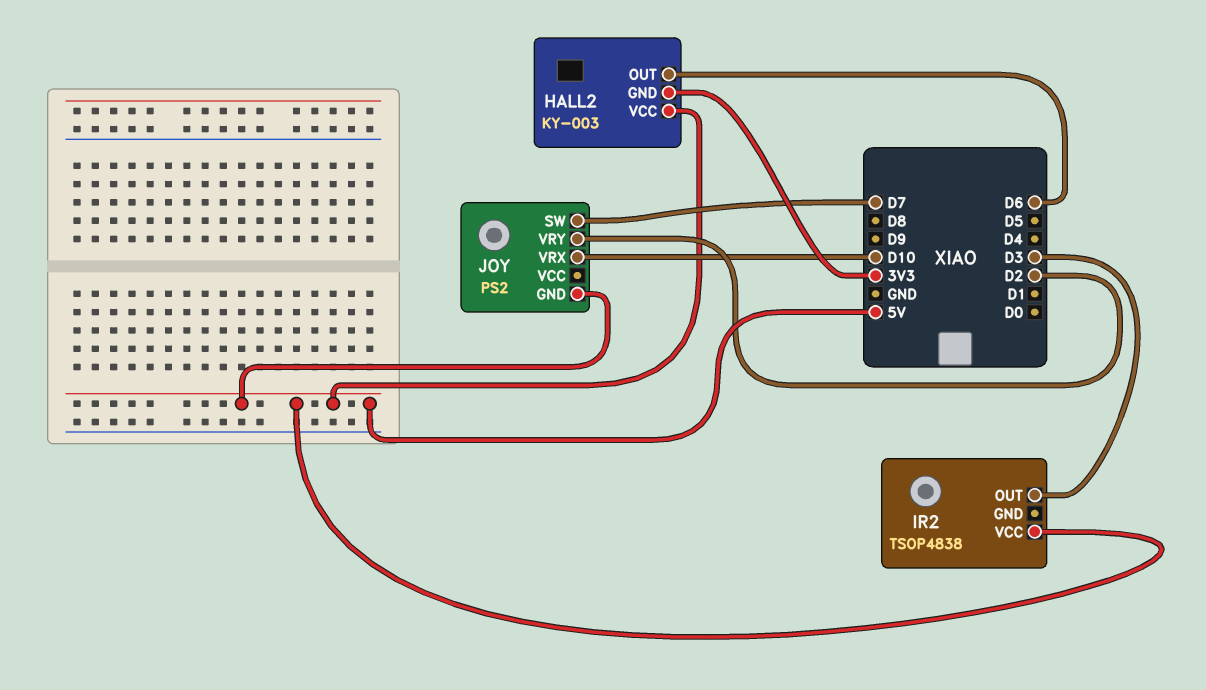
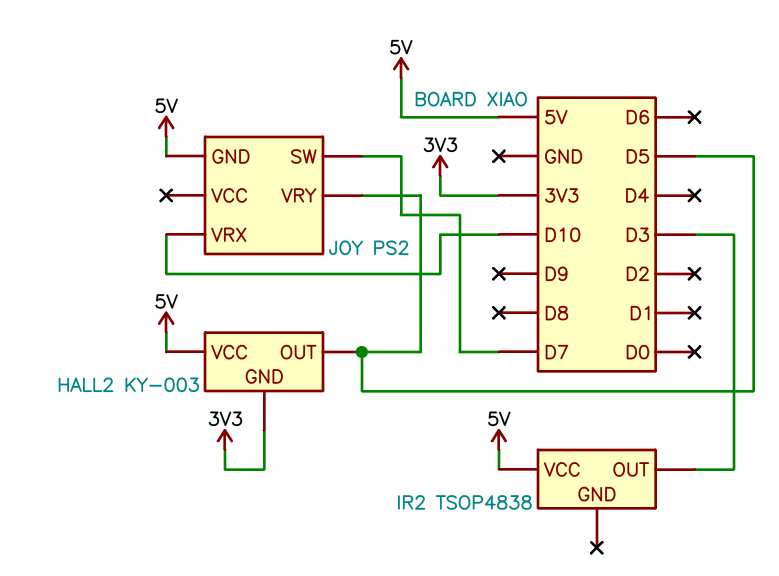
HALL2 pin OUT: D6 -> D5
JOY pin VRY: D2 -> D5

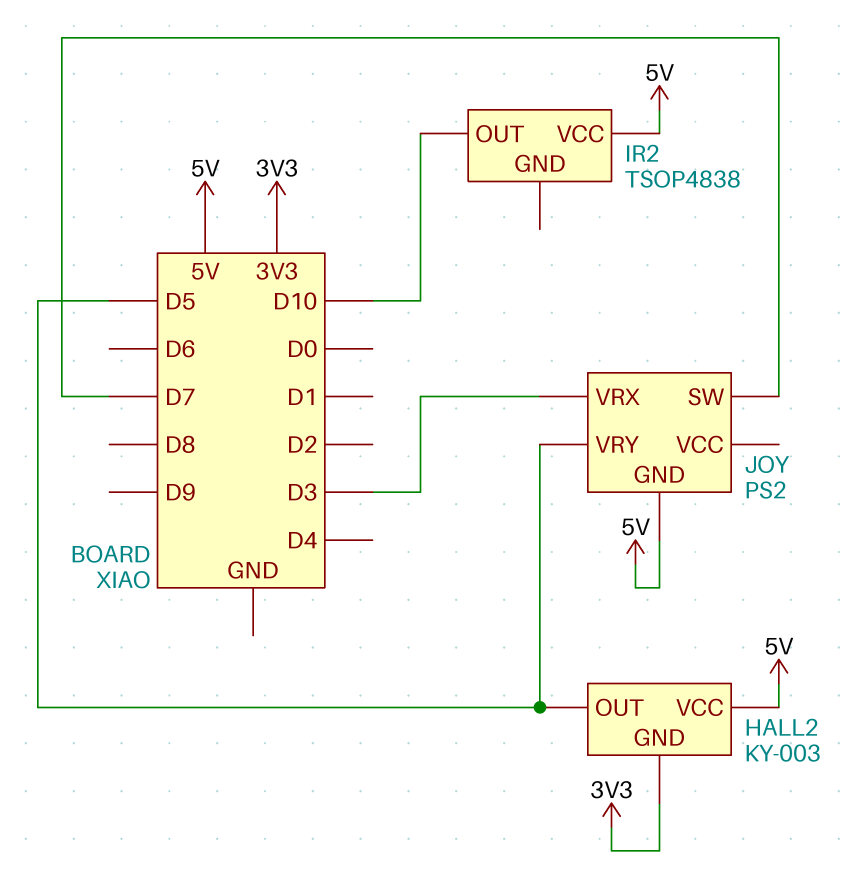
IR2 pin OUT: D3 -> D10
JOY pin VRX: D10 -> D3

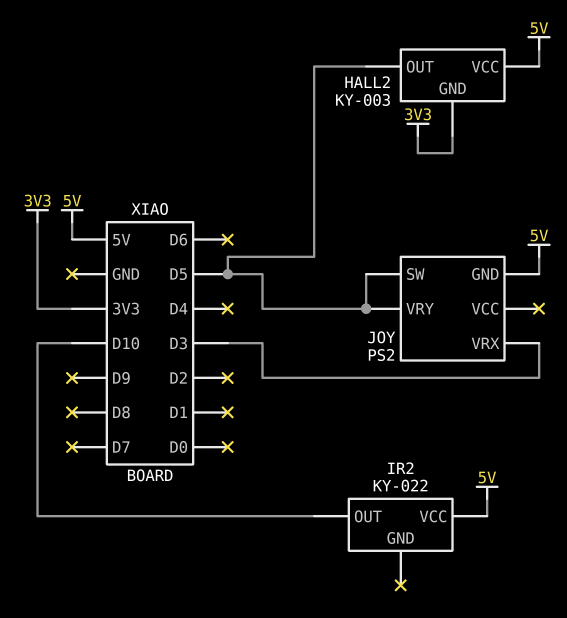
IR2: TSOP4838 -> KY-022
JOY pin SW: D7 -> D5

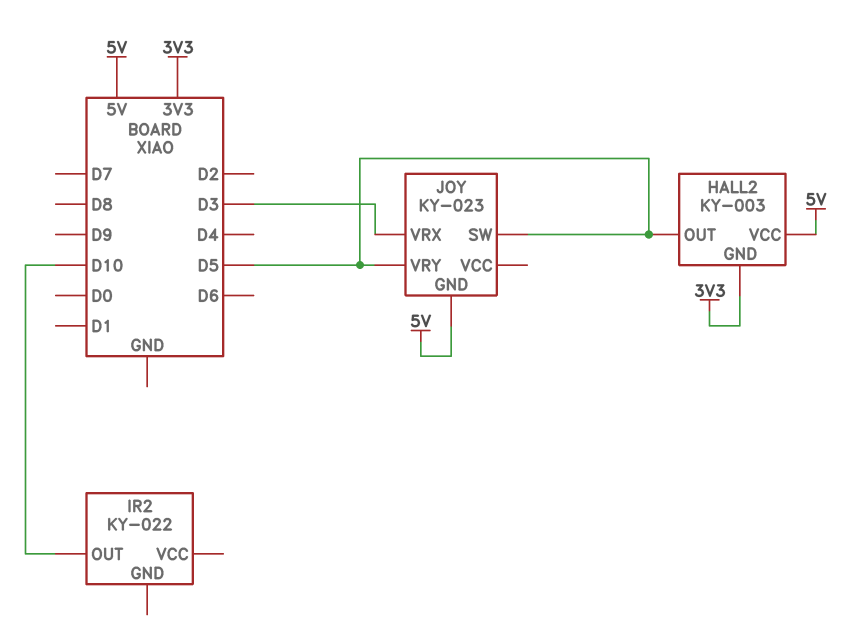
IR2 pin VCC: 5V -> none
JOY: PS2 -> KY-023

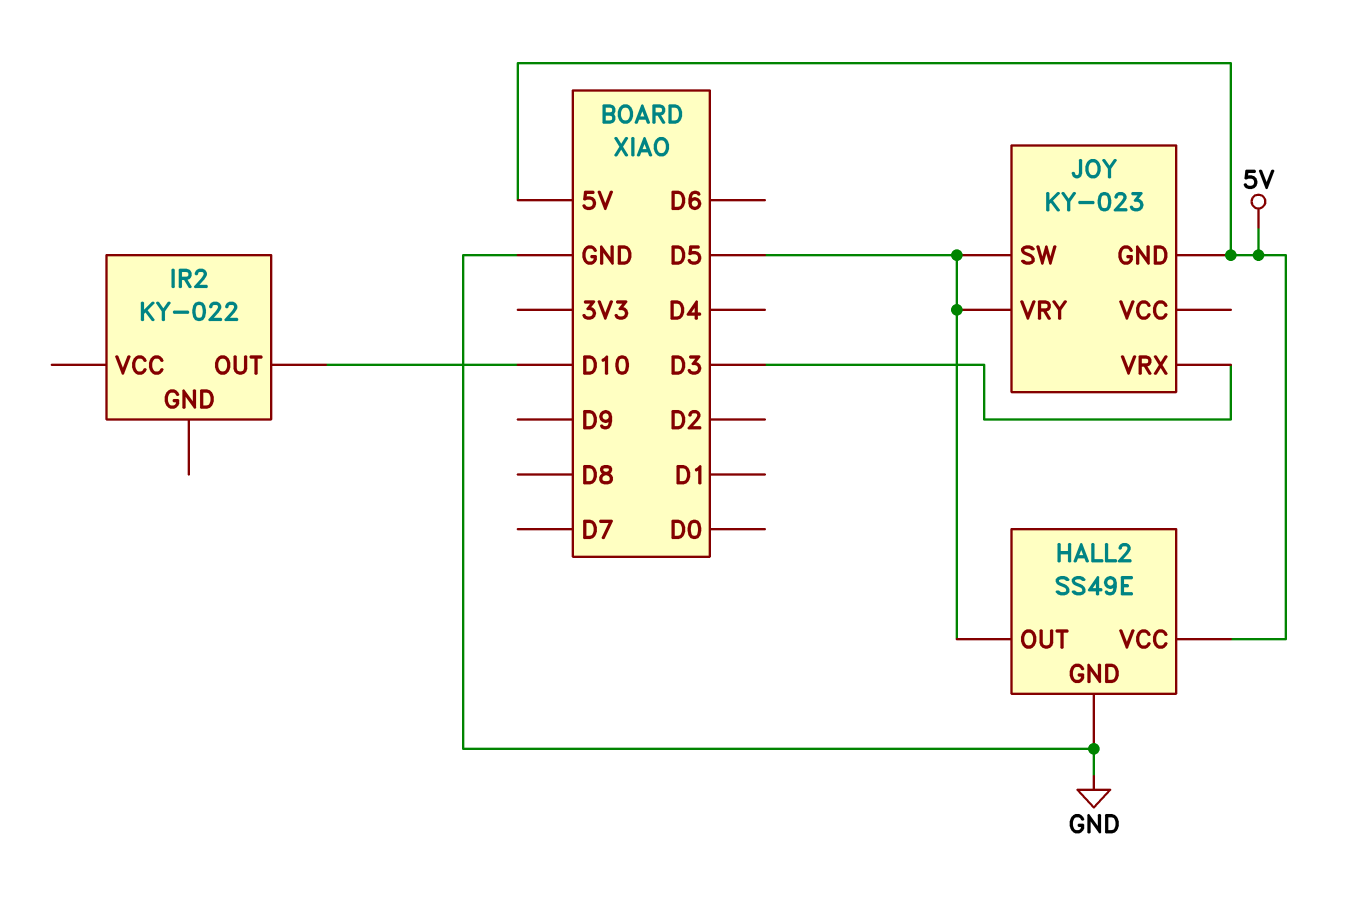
HALL2: KY-003 -> SS49E
HALL2 pin GND: 3V3 -> GND

